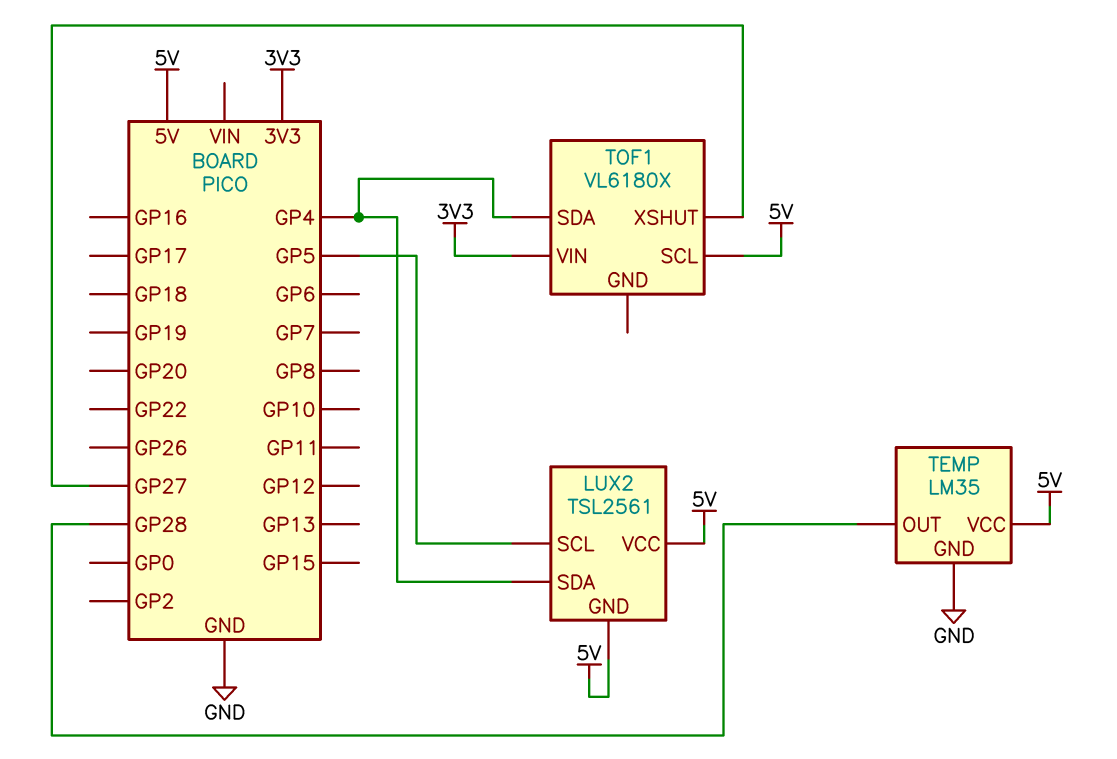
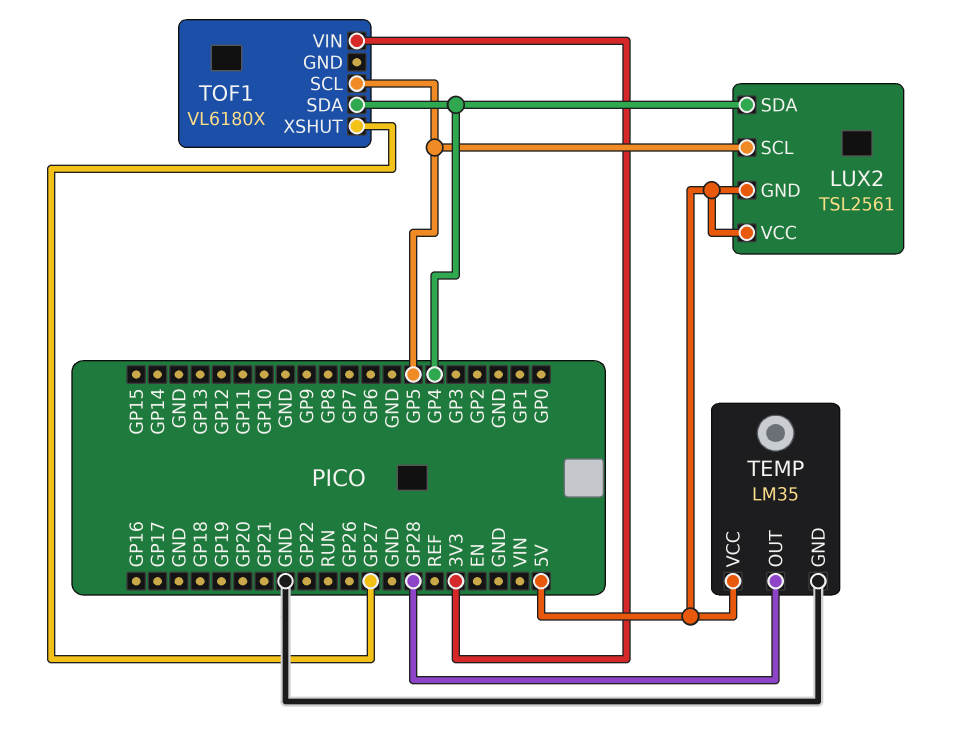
TOF1 pin SCL: 5V -> GP5

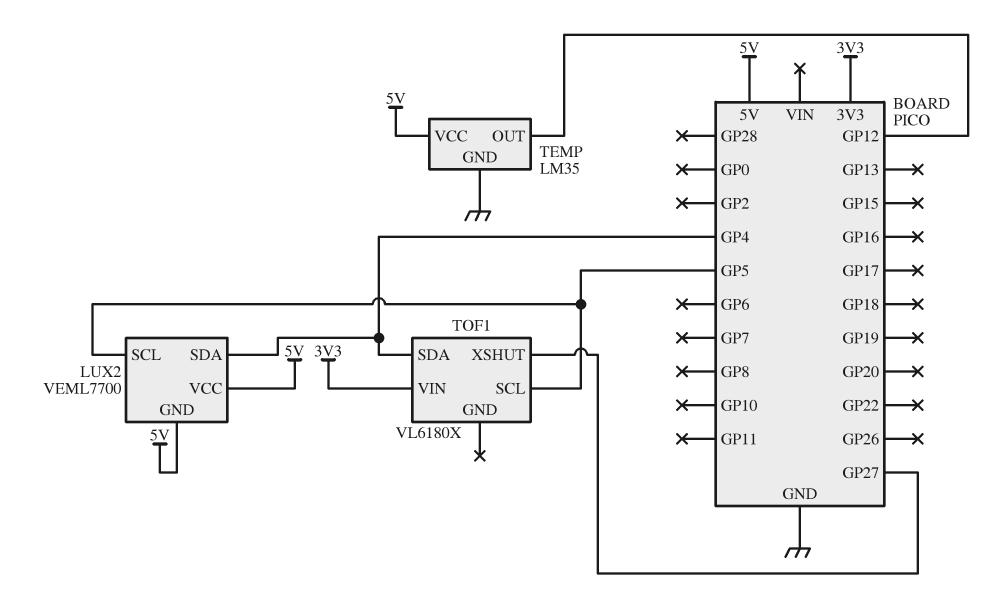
LUX2: TSL2561 -> VEML7700
TEMP pin OUT: GP28 -> GP12

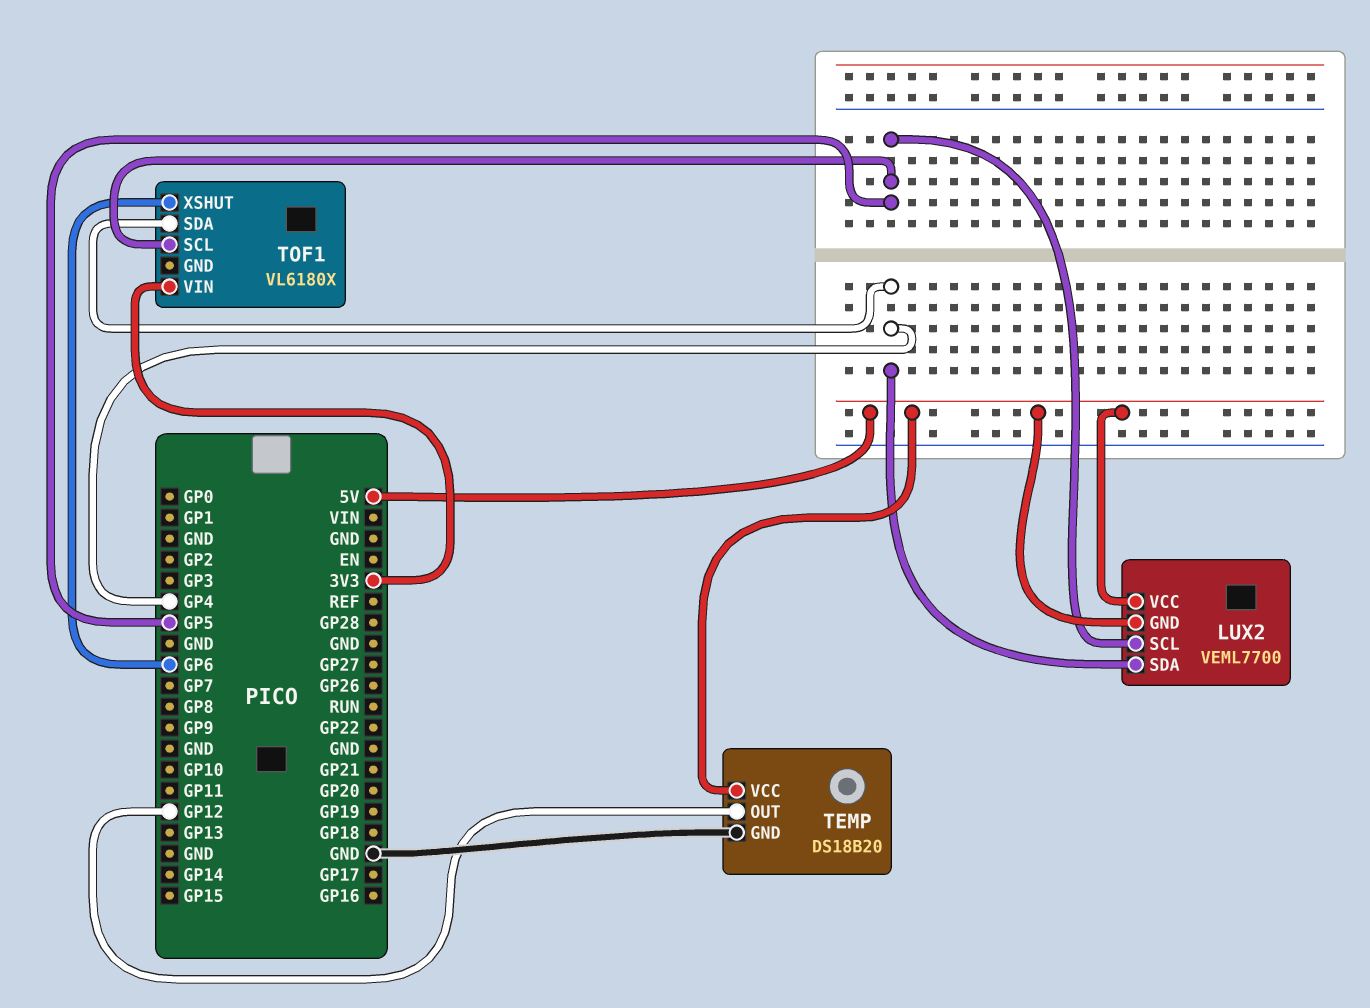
TEMP: LM35 -> DS18B20
TOF1 pin XSHUT: GP27 -> GP6

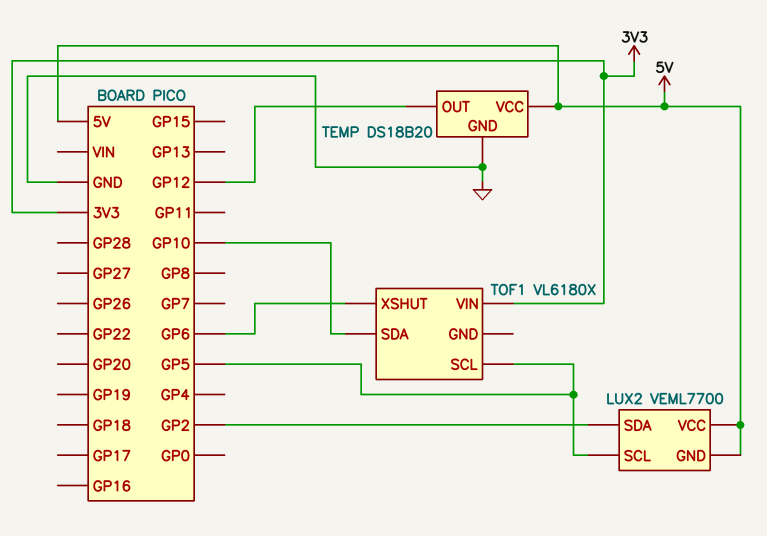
LUX2 pin SDA: GP4 -> GP2
TOF1 pin SDA: GP4 -> GP10

